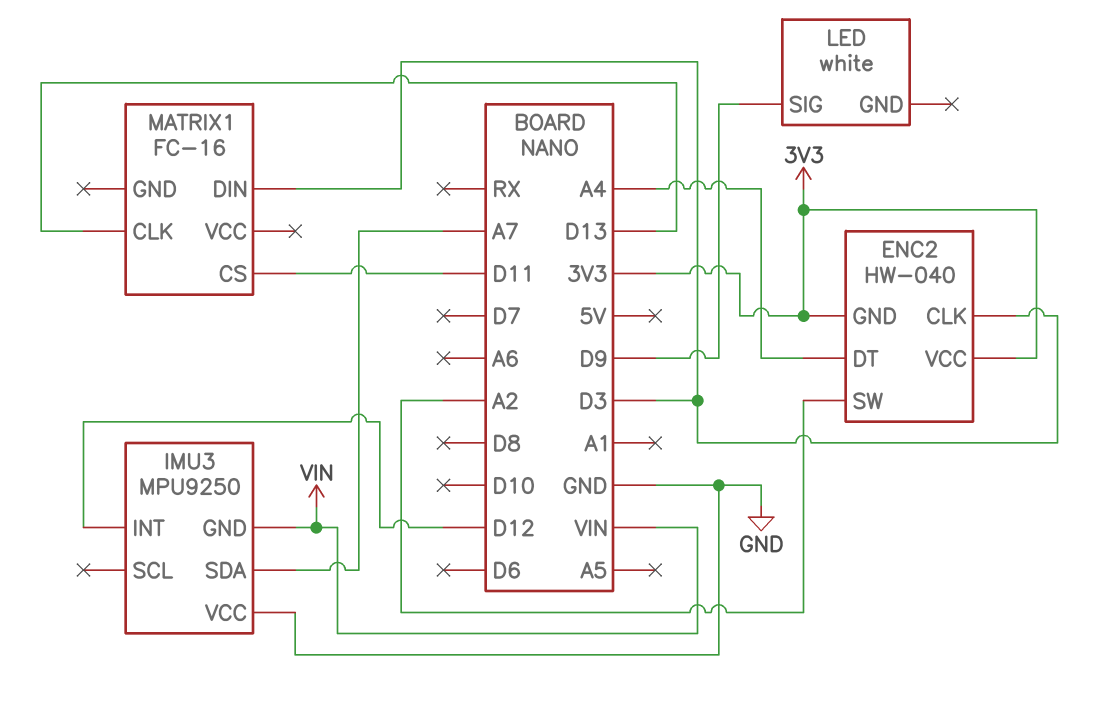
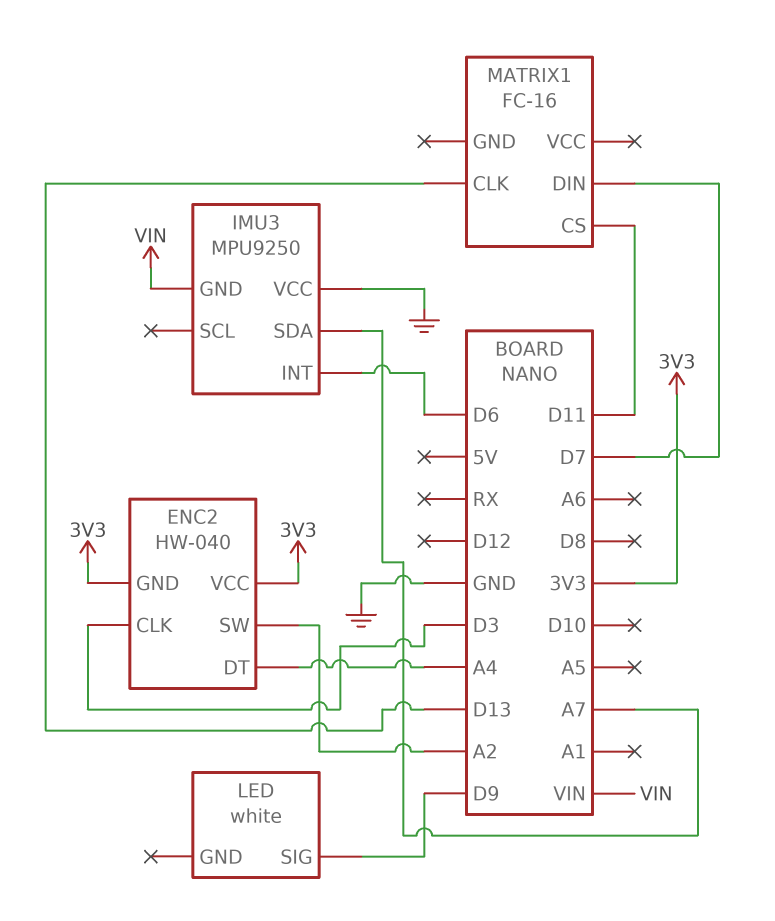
IMU3 pin INT: D12 -> D6
MATRIX1 pin DIN: D3 -> D7

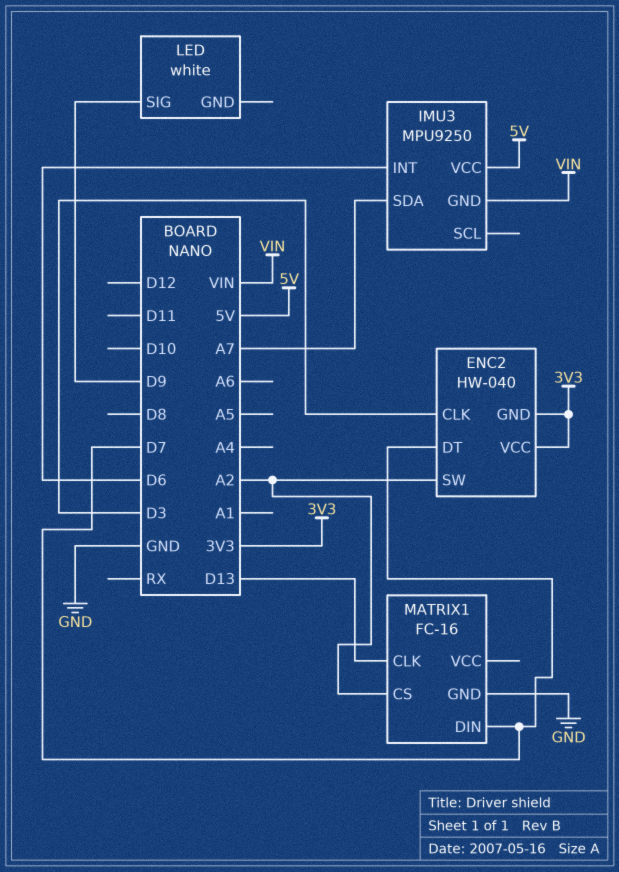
ENC2 pin DT: A4 -> D7
IMU3 pin VCC: GND -> 5V
MATRIX1 pin CS: D11 -> A2
MATRIX1 pin GND: none -> GND

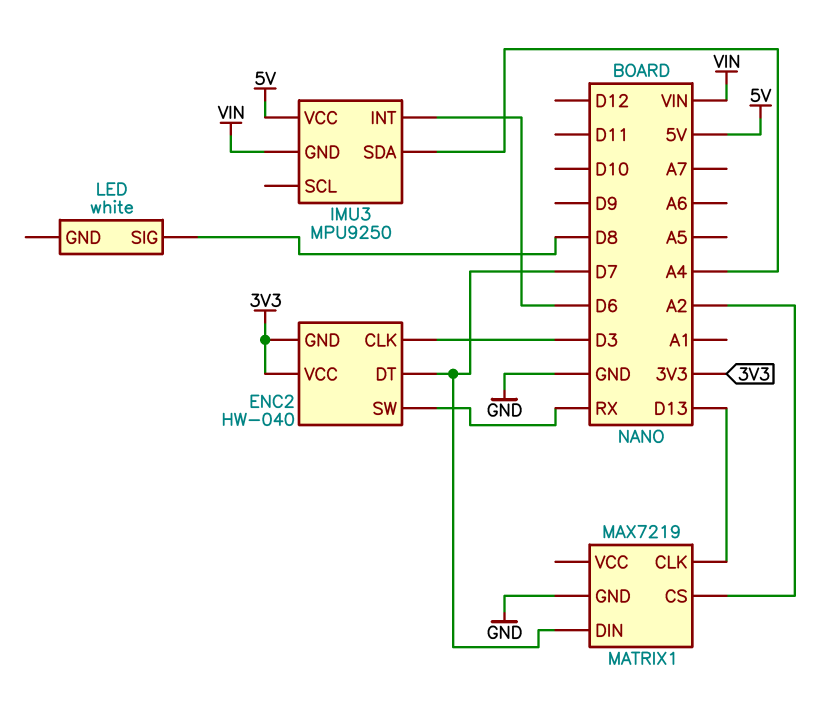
ENC2 pin SW: A2 -> RX
IMU3 pin SDA: A7 -> A4
LED pin SIG: D9 -> D8
MATRIX1: FC-16 -> MAX7219

